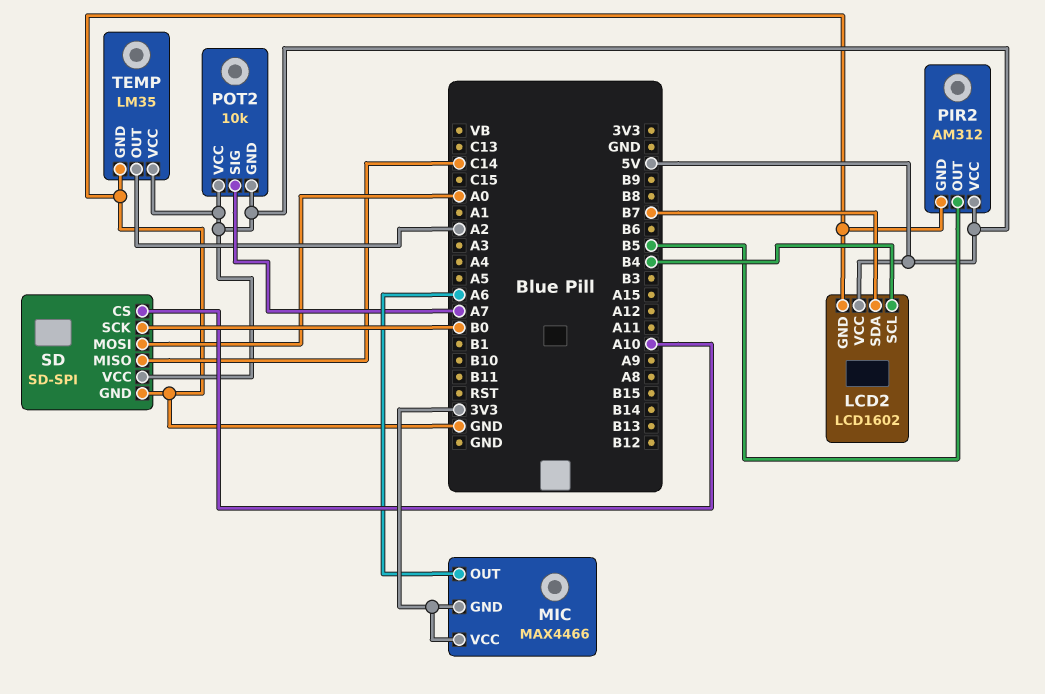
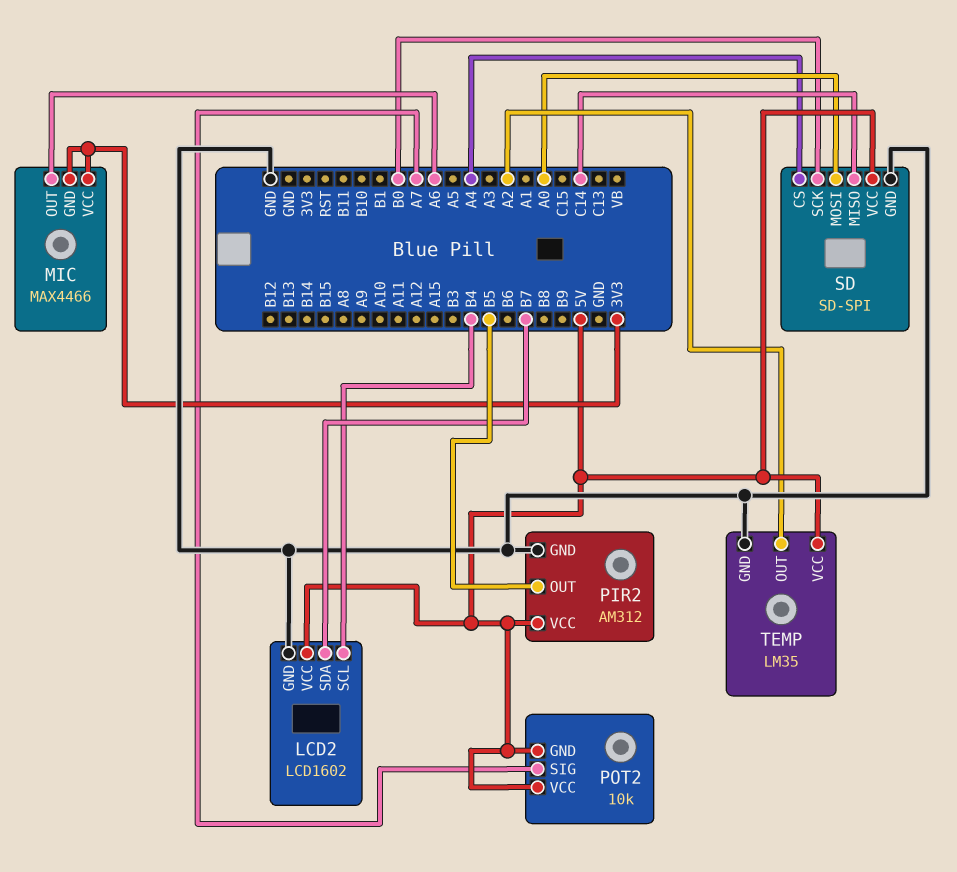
SD pin CS: A10 -> A4

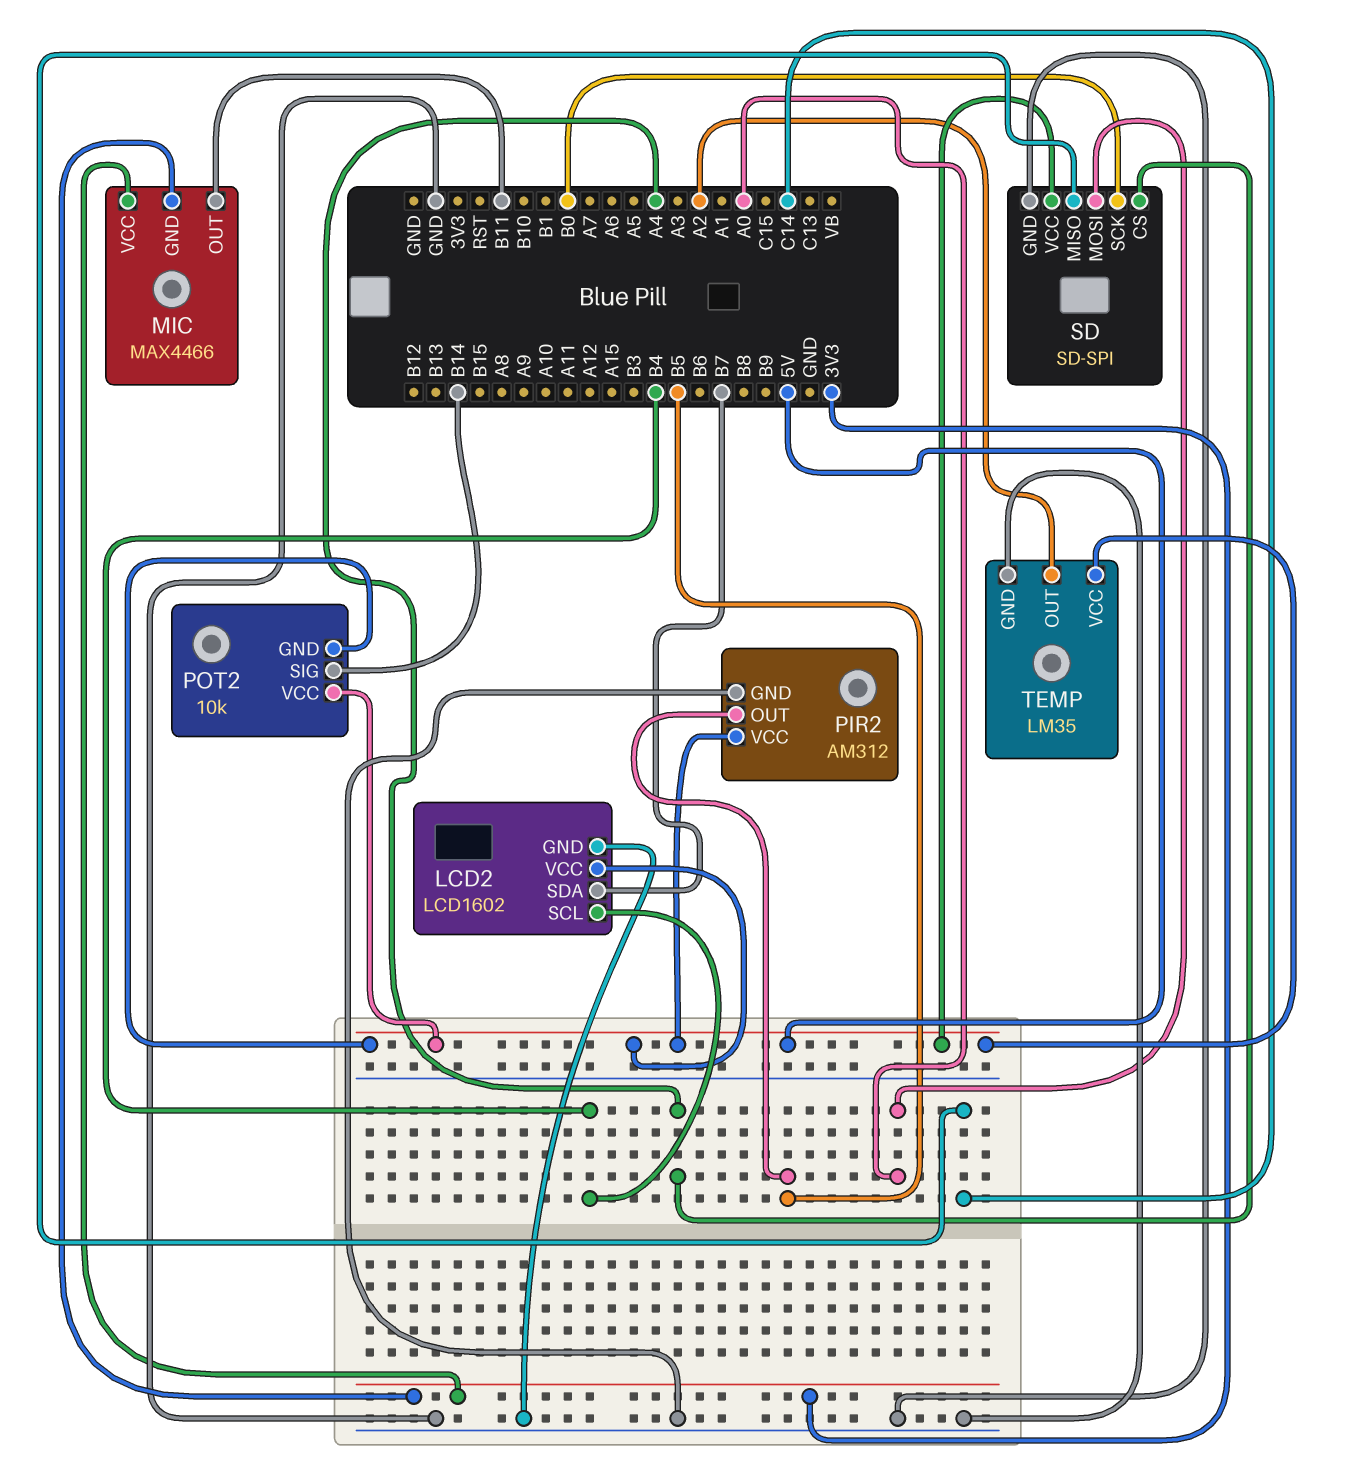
MIC pin OUT: A6 -> B11
POT2 pin SIG: A7 -> B14

